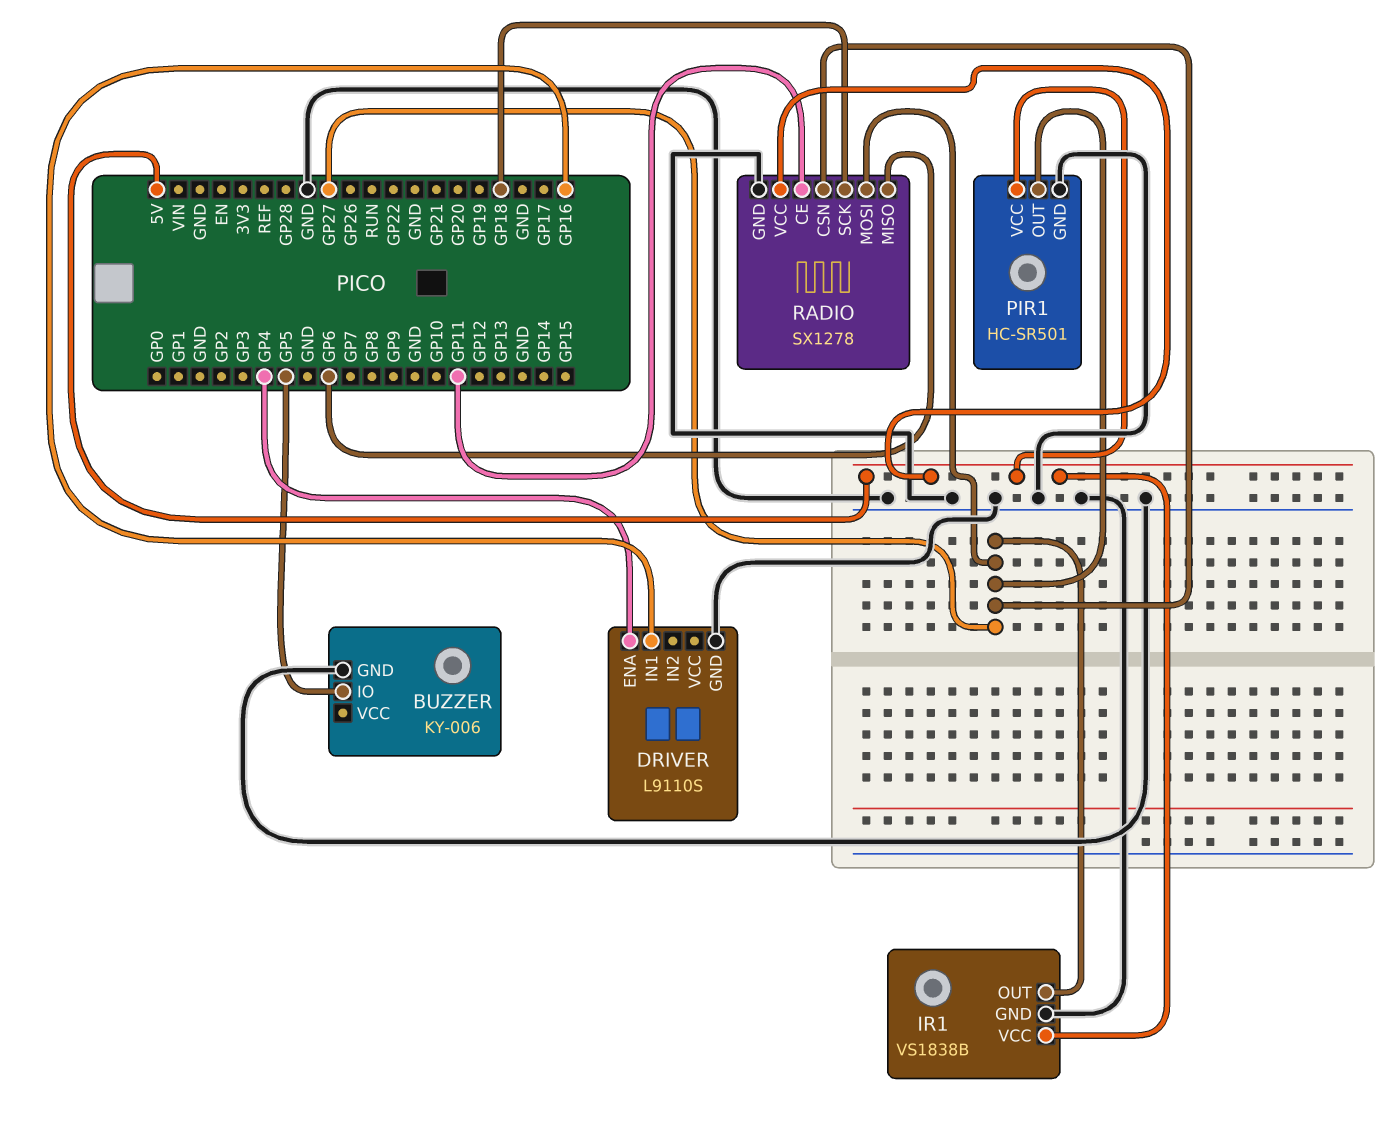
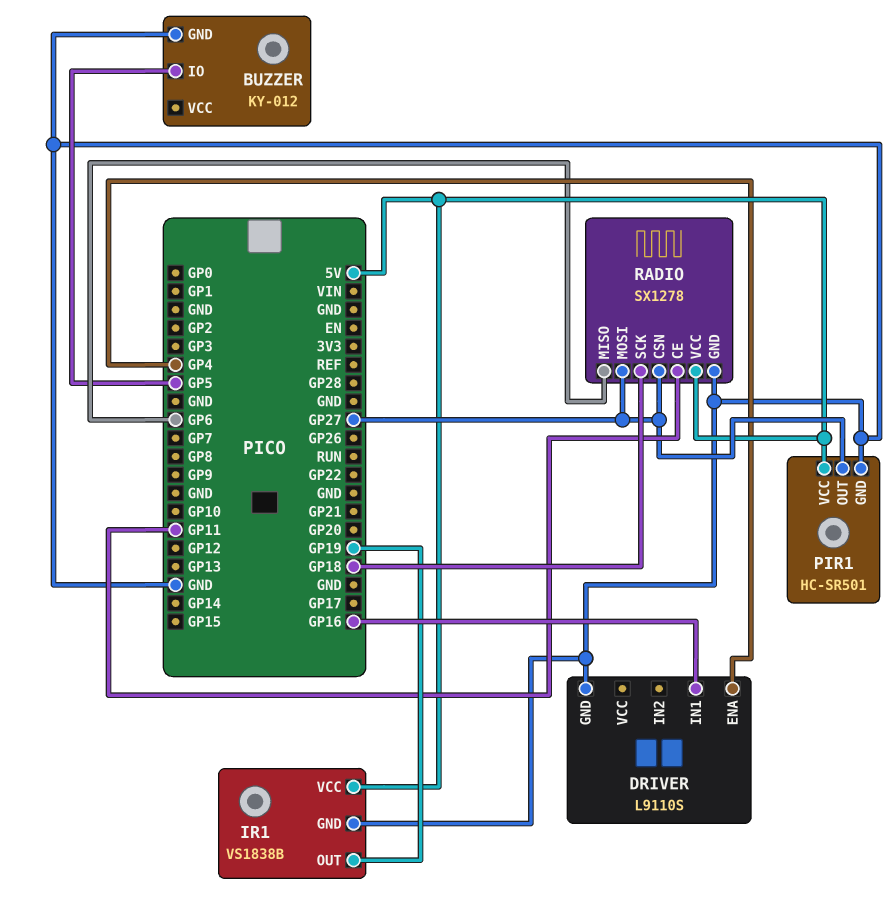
BUZZER: KY-006 -> KY-012
IR1 pin OUT: GP27 -> GP19

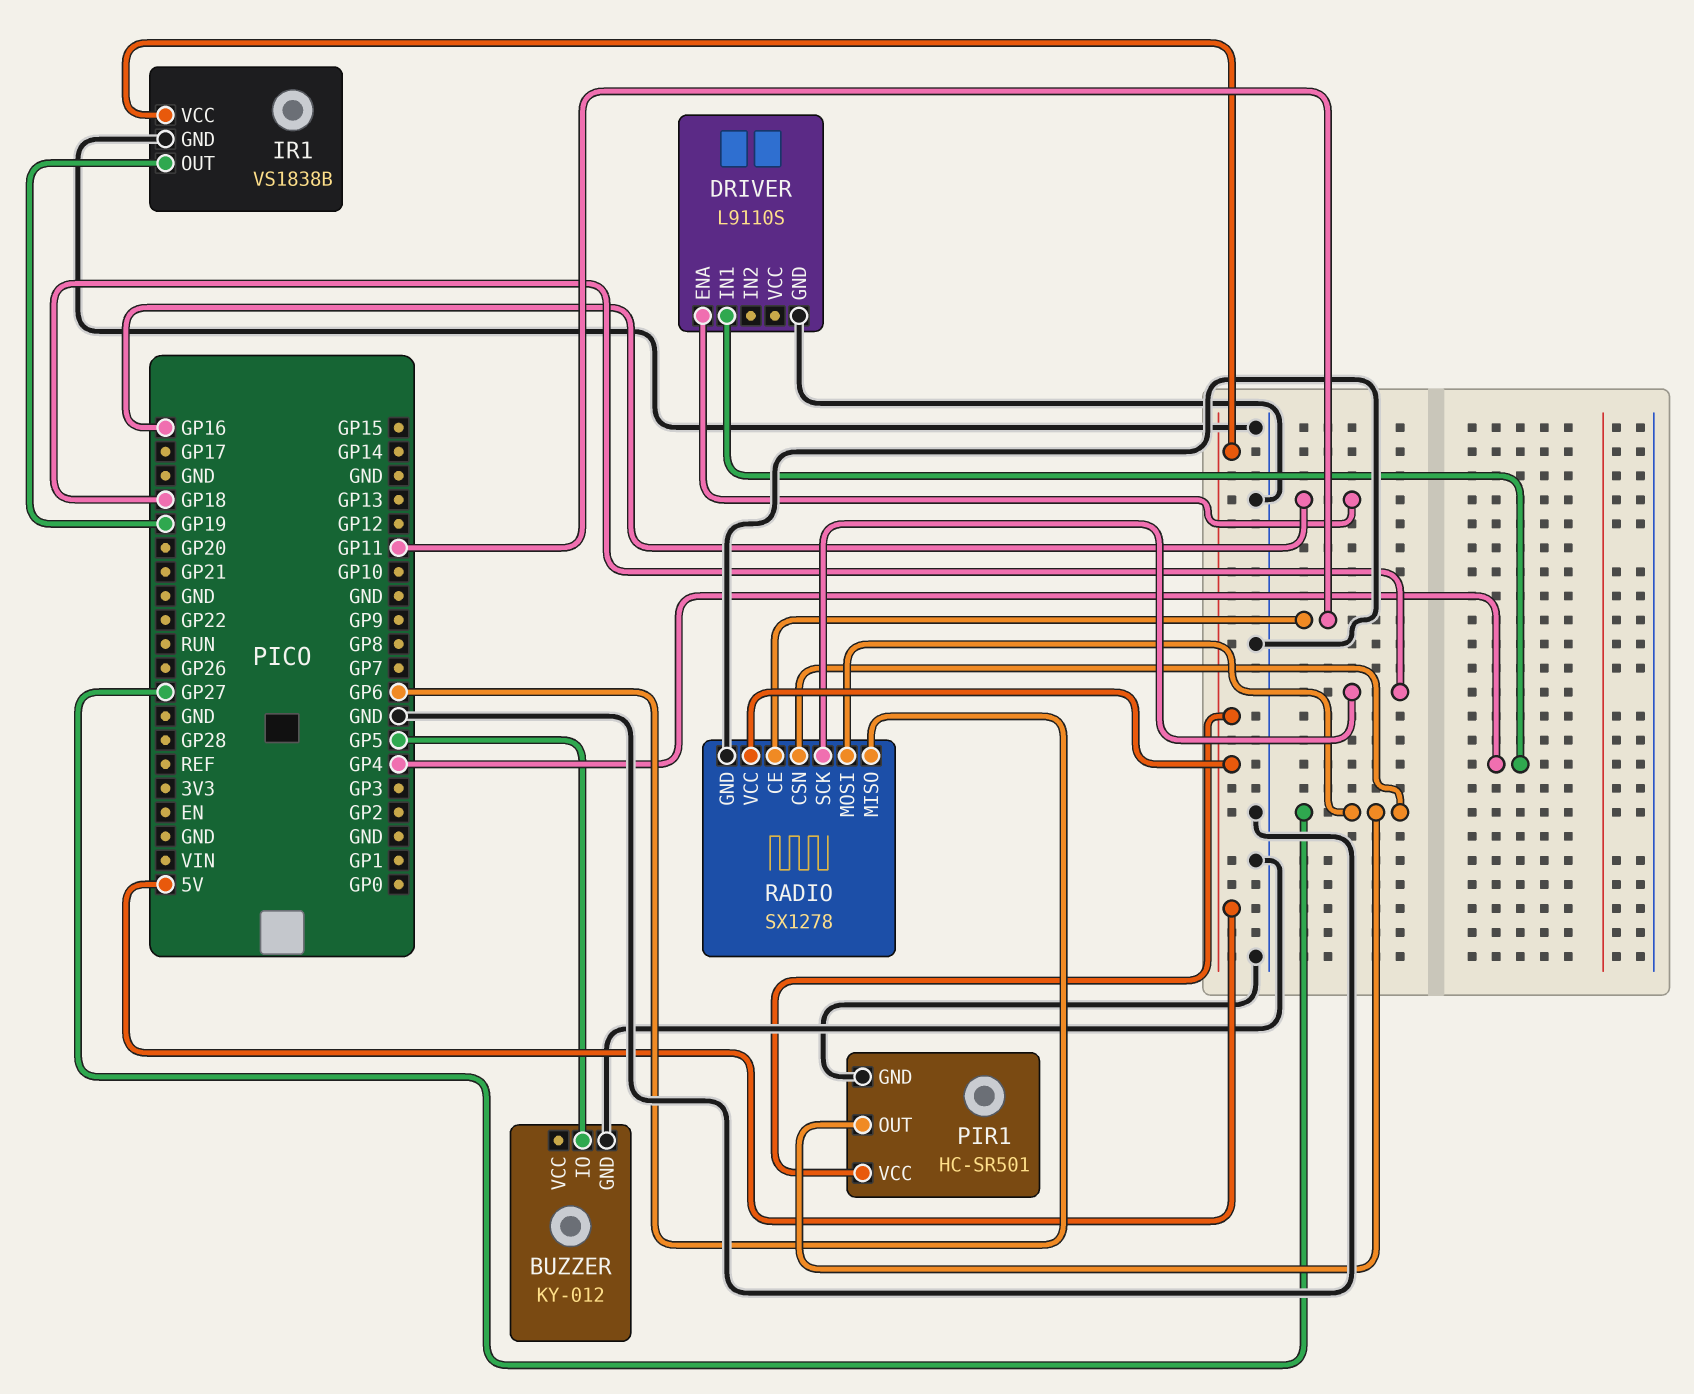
DRIVER pin ENA: GP4 -> GP16
DRIVER pin IN1: GP16 -> GP4

